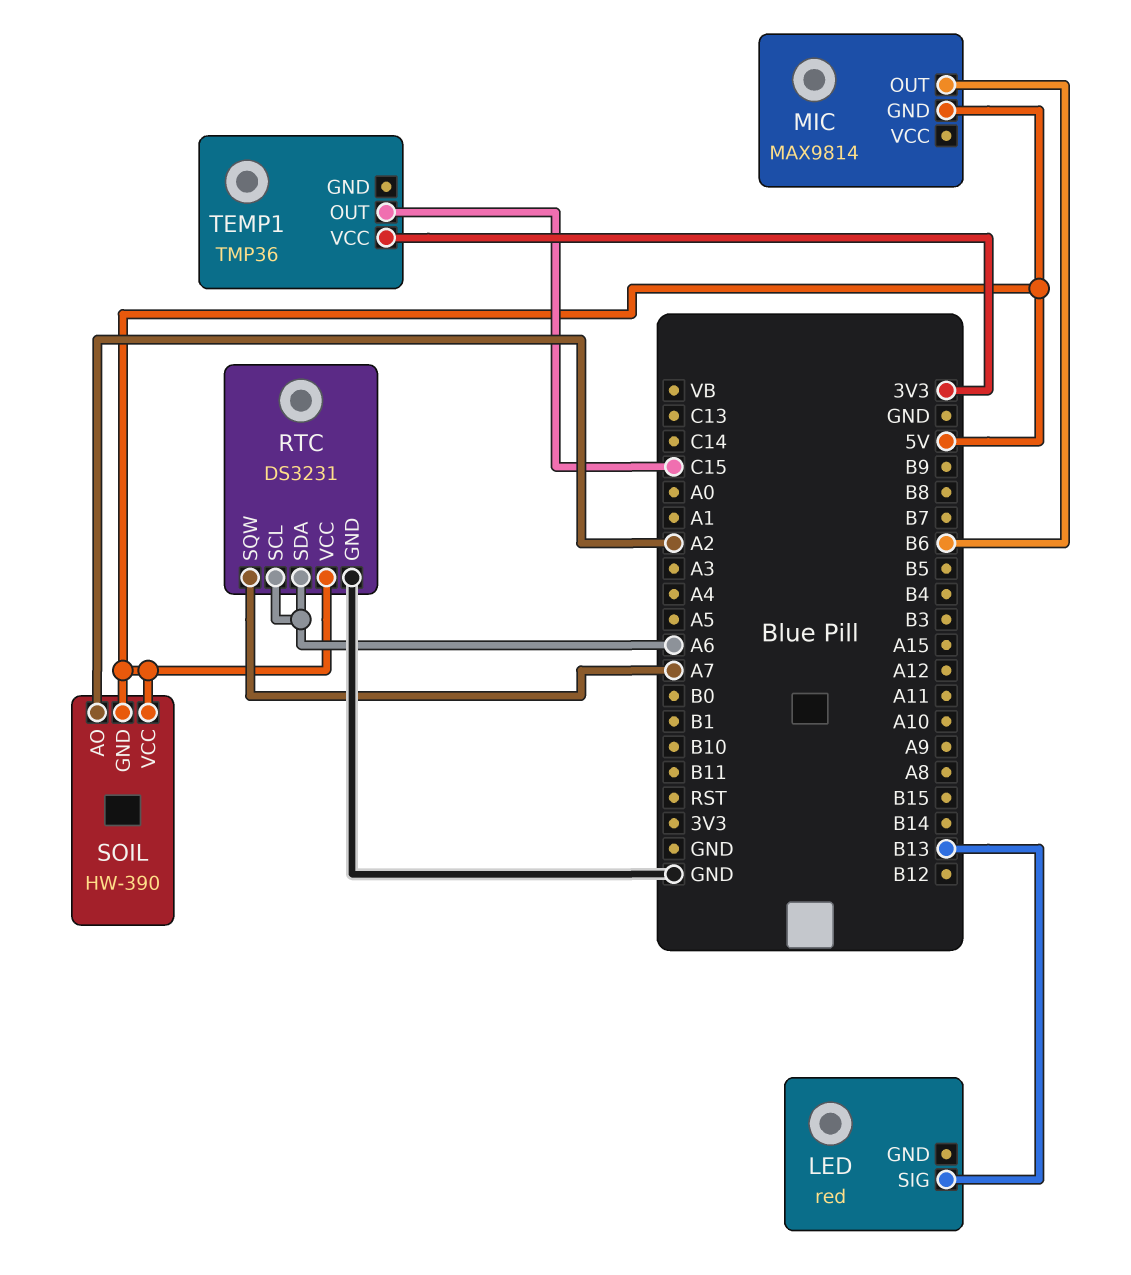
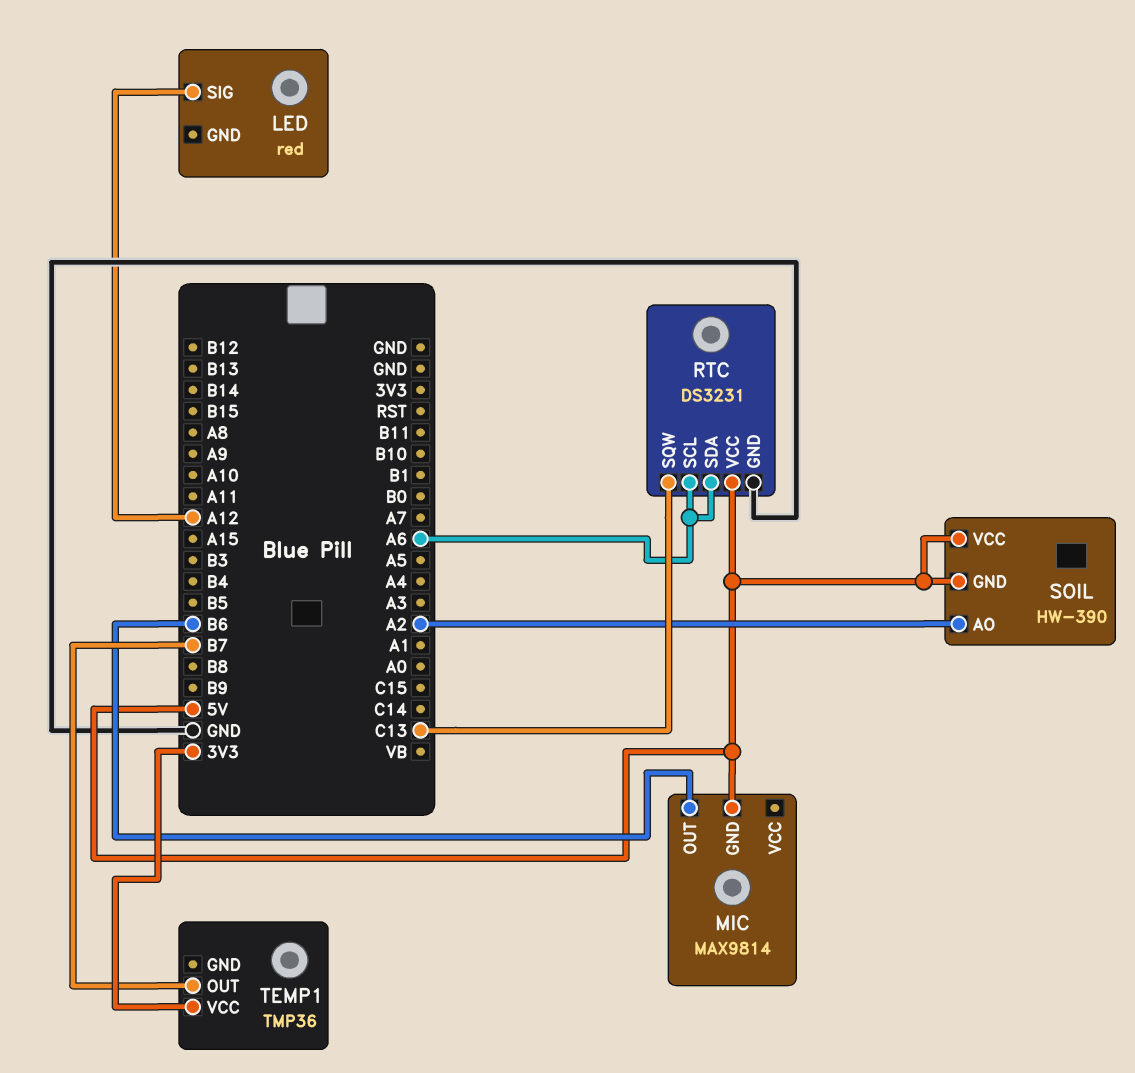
LED pin SIG: B13 -> A12
RTC pin SQW: A7 -> C13
TEMP1 pin OUT: C15 -> B7

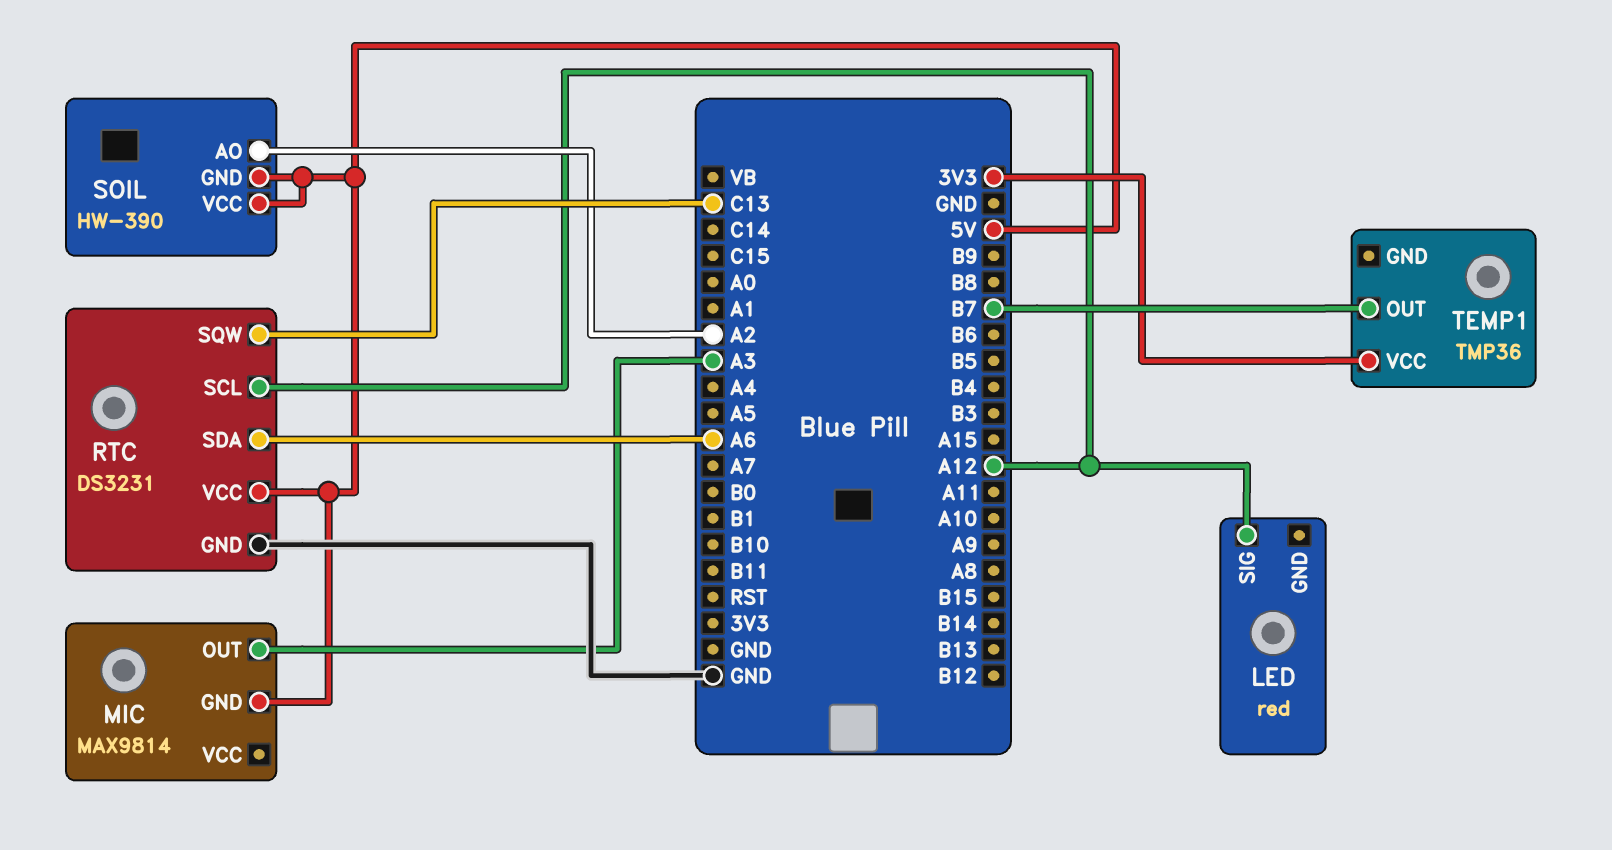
MIC pin OUT: B6 -> A3
RTC pin SCL: A6 -> A12

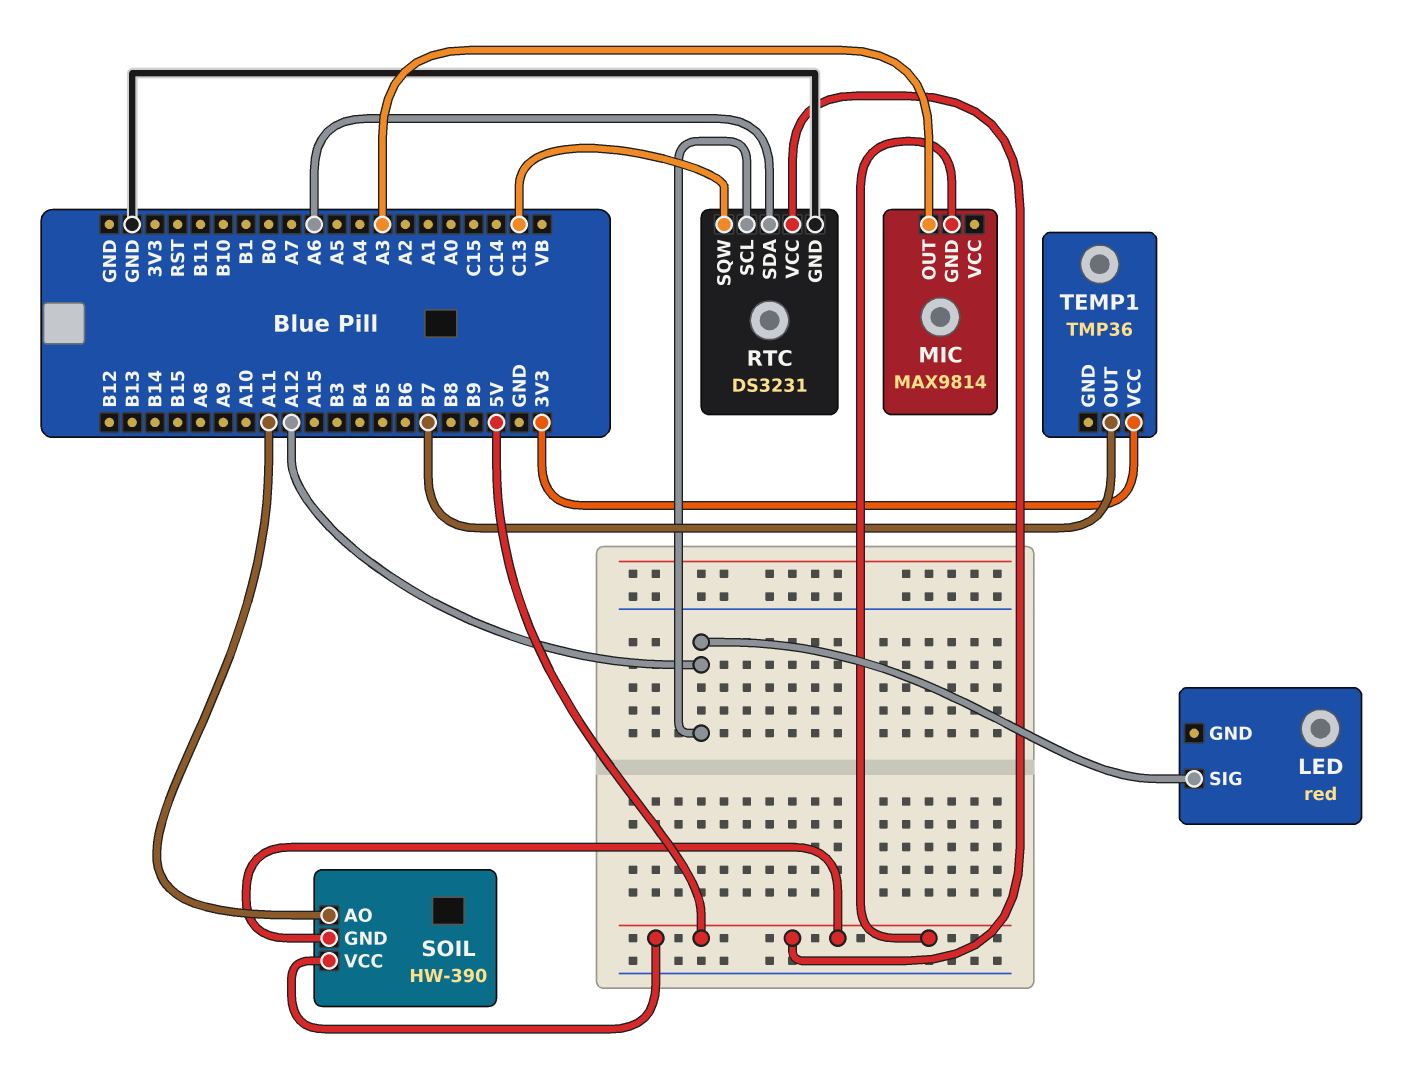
SOIL pin AO: A2 -> A11

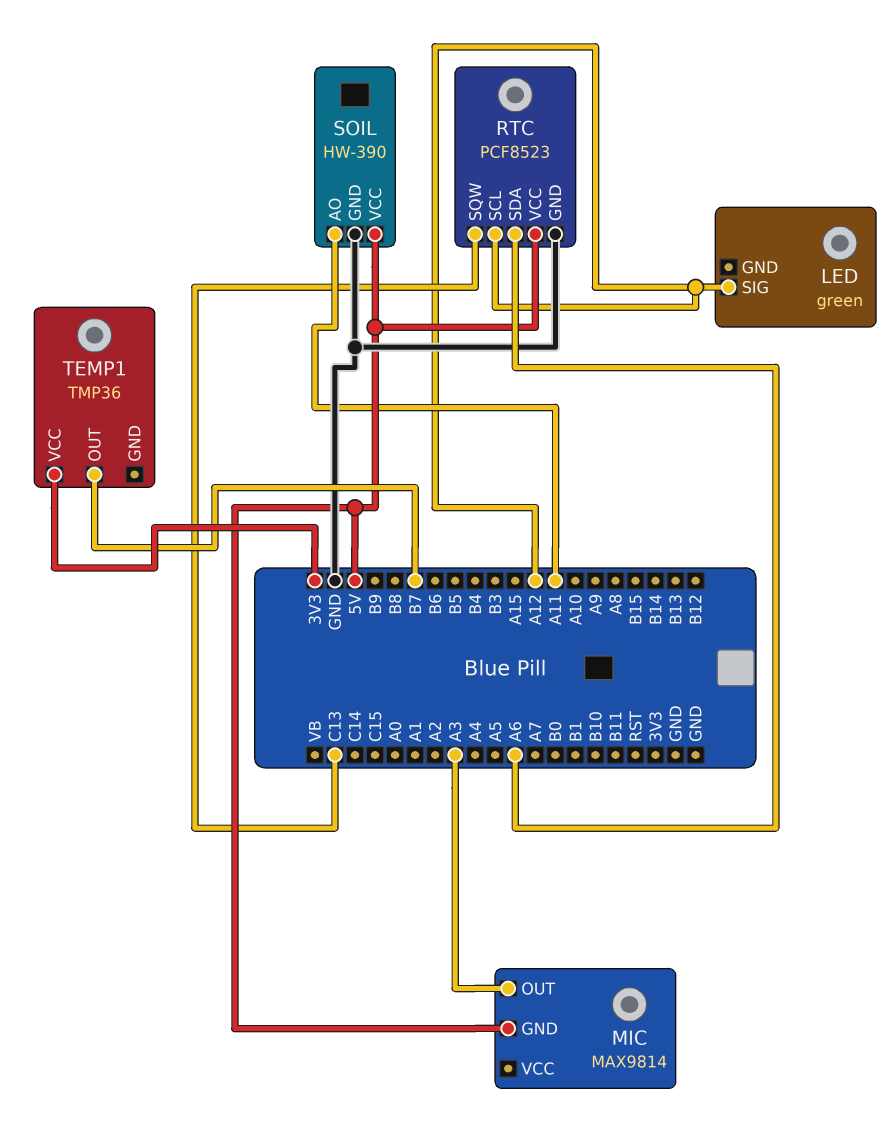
LED: red -> green
RTC: DS3231 -> PCF8523
SOIL pin GND: 5V -> GND

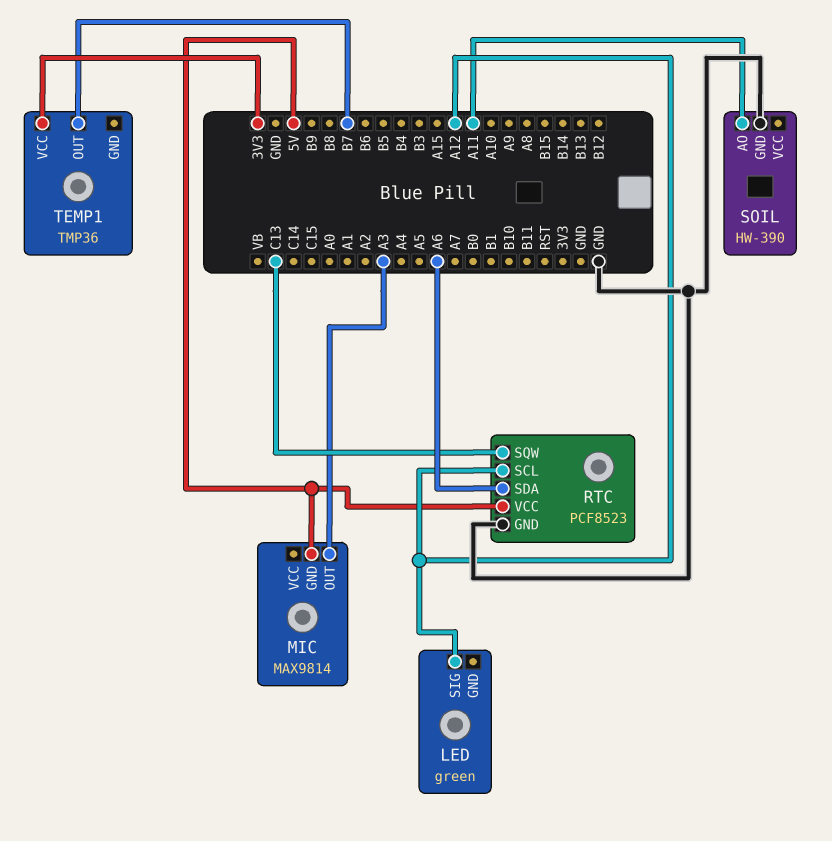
SOIL pin VCC: 5V -> none

